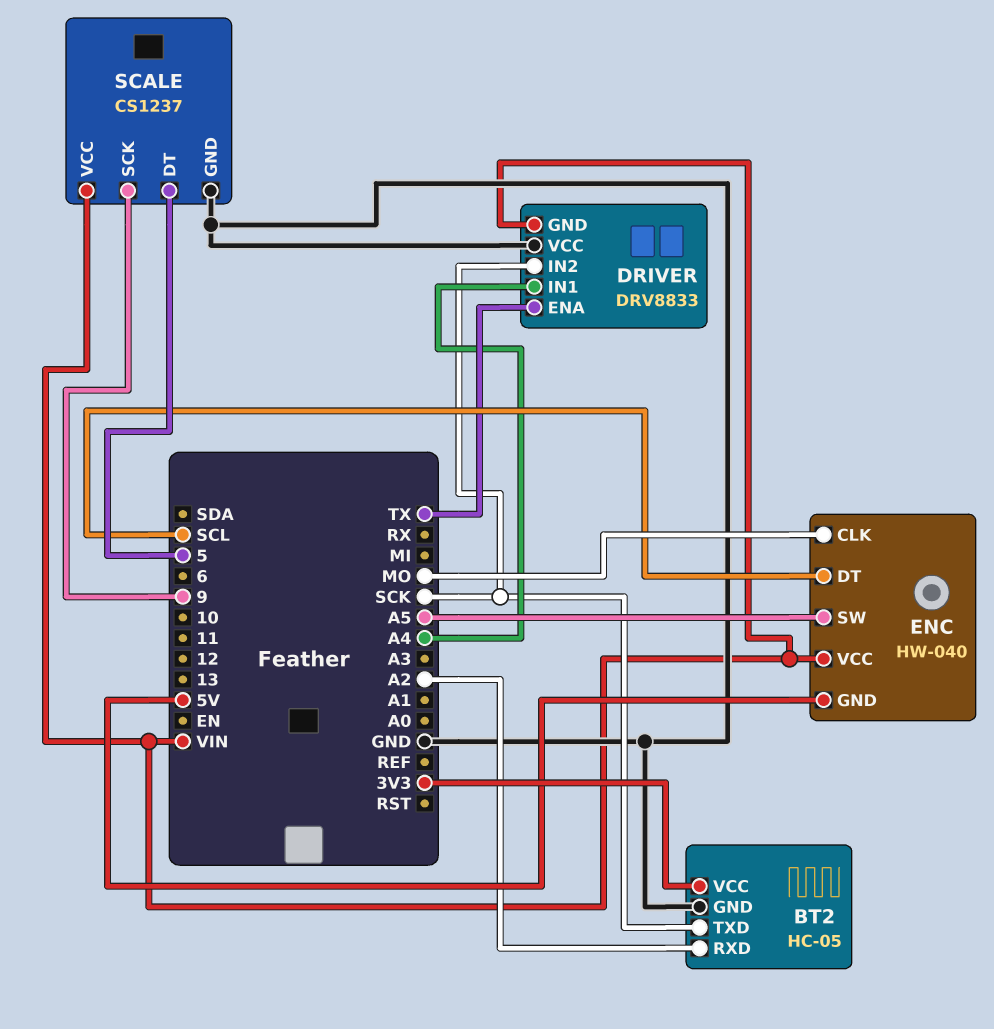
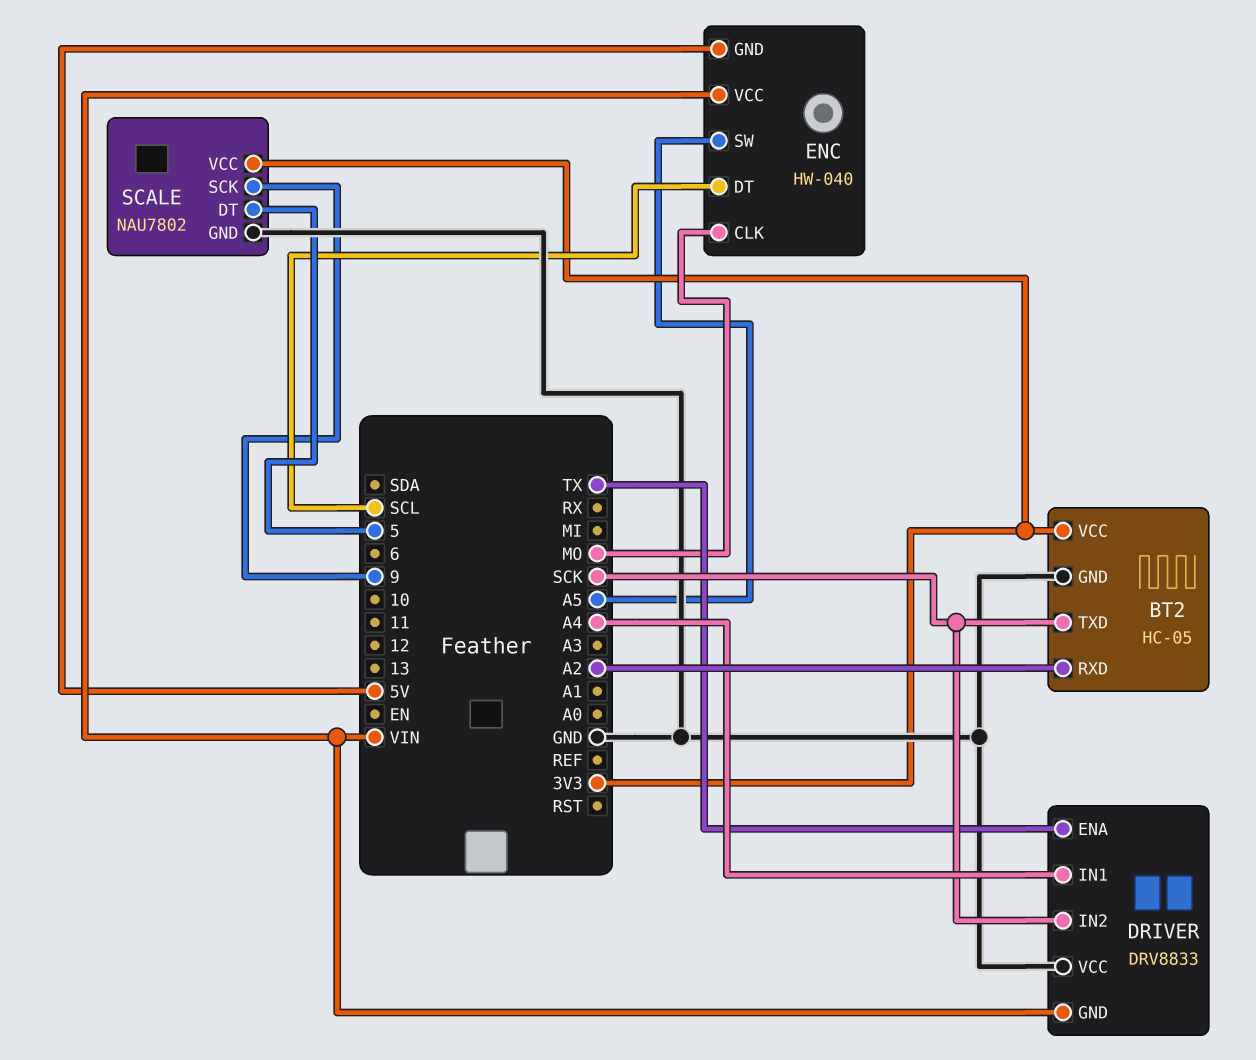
SCALE: CS1237 -> NAU7802
SCALE pin VCC: VIN -> 3V3

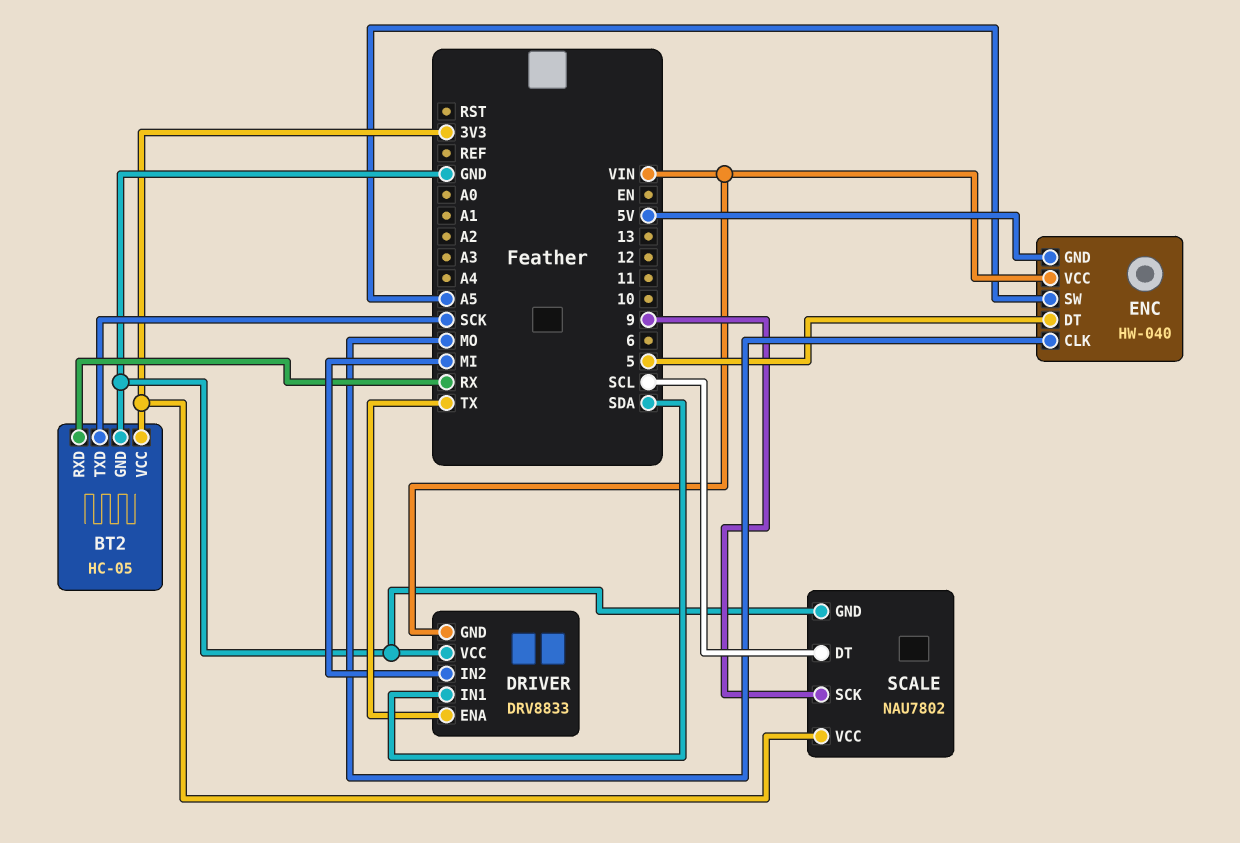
BT2 pin RXD: A2 -> RX
DRIVER pin IN1: A4 -> SDA
DRIVER pin IN2: SCK -> MI
ENC pin DT: SCL -> 5
SCALE pin DT: 5 -> SCL

